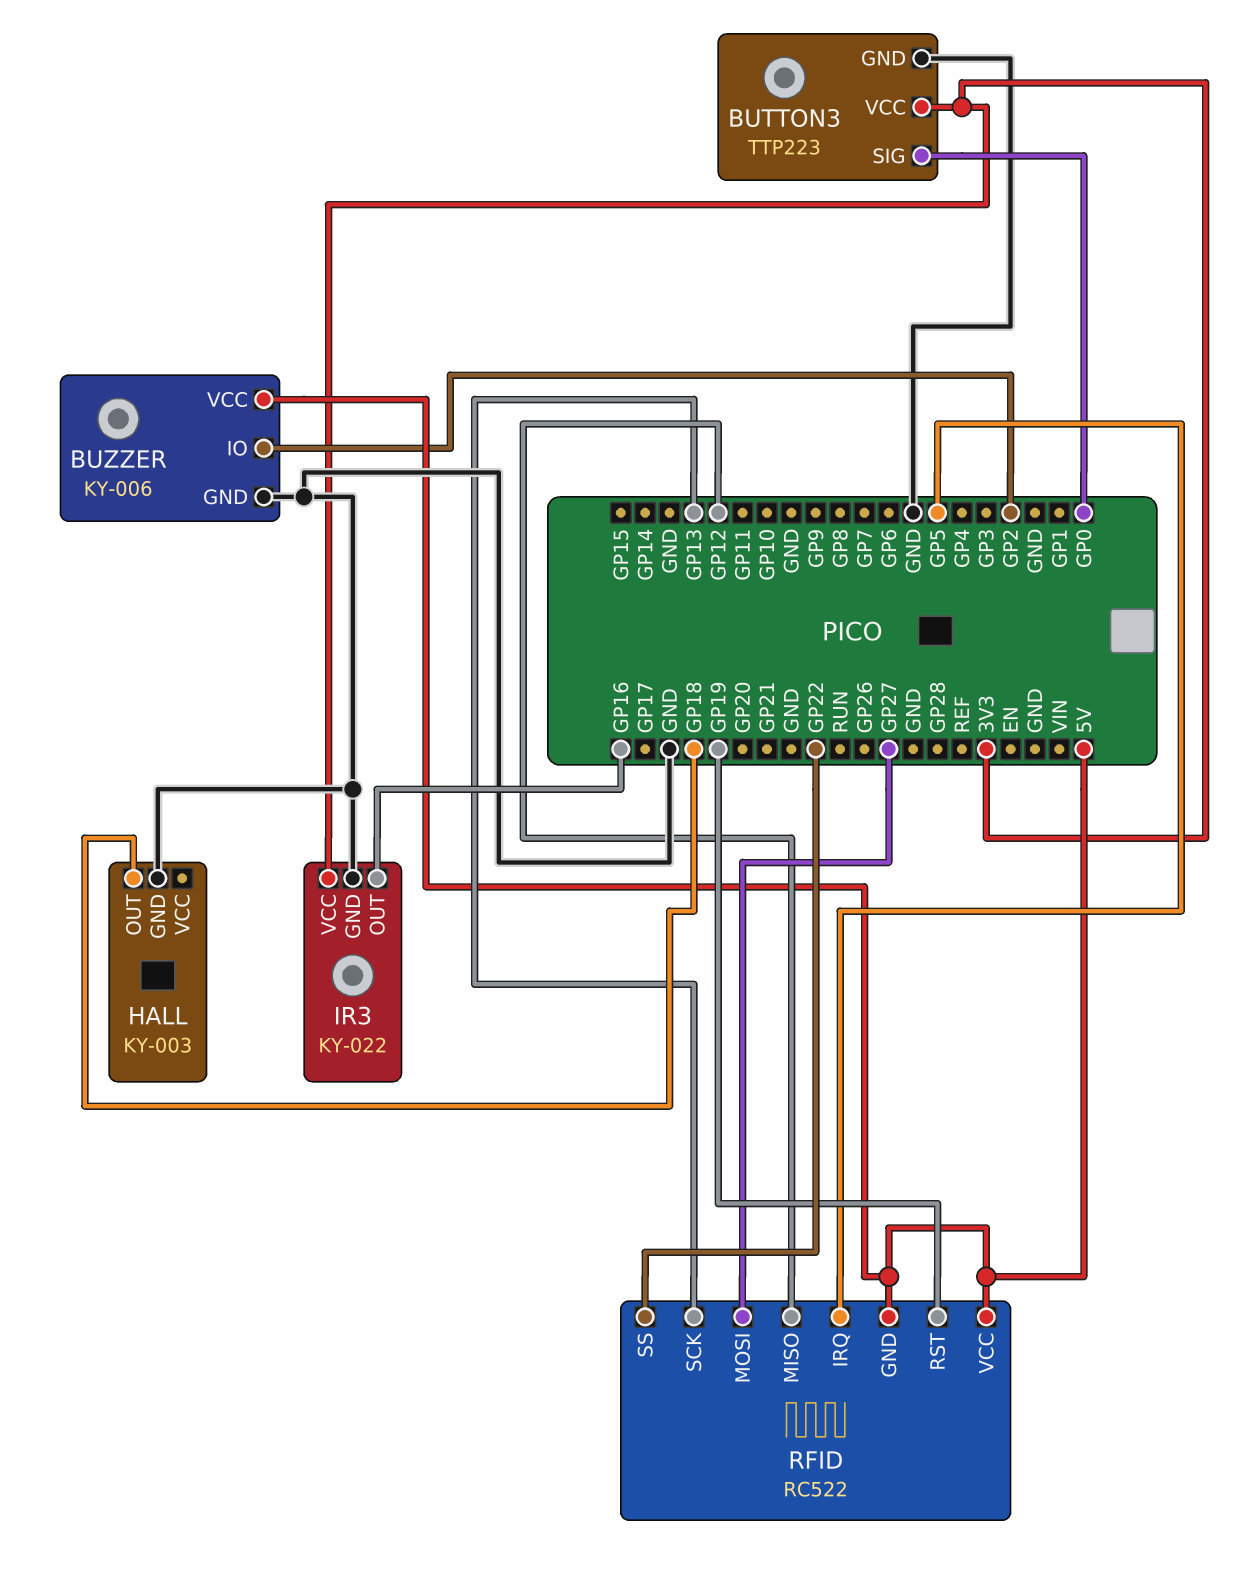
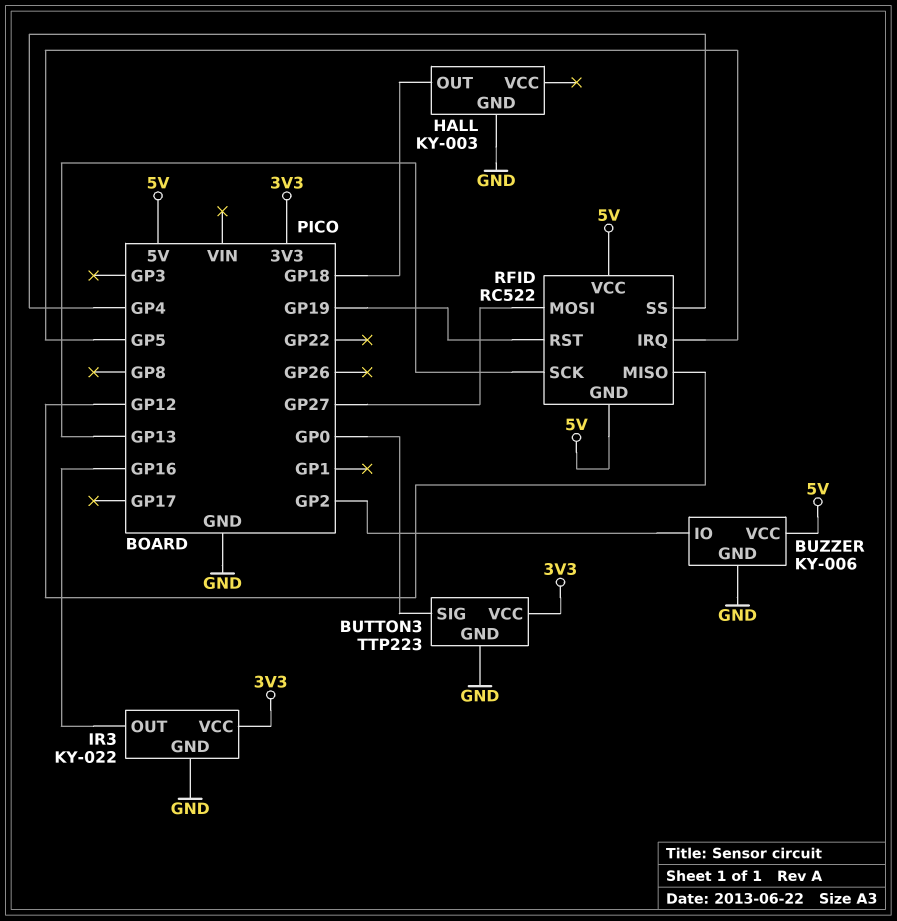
RFID pin SS: GP22 -> GP4

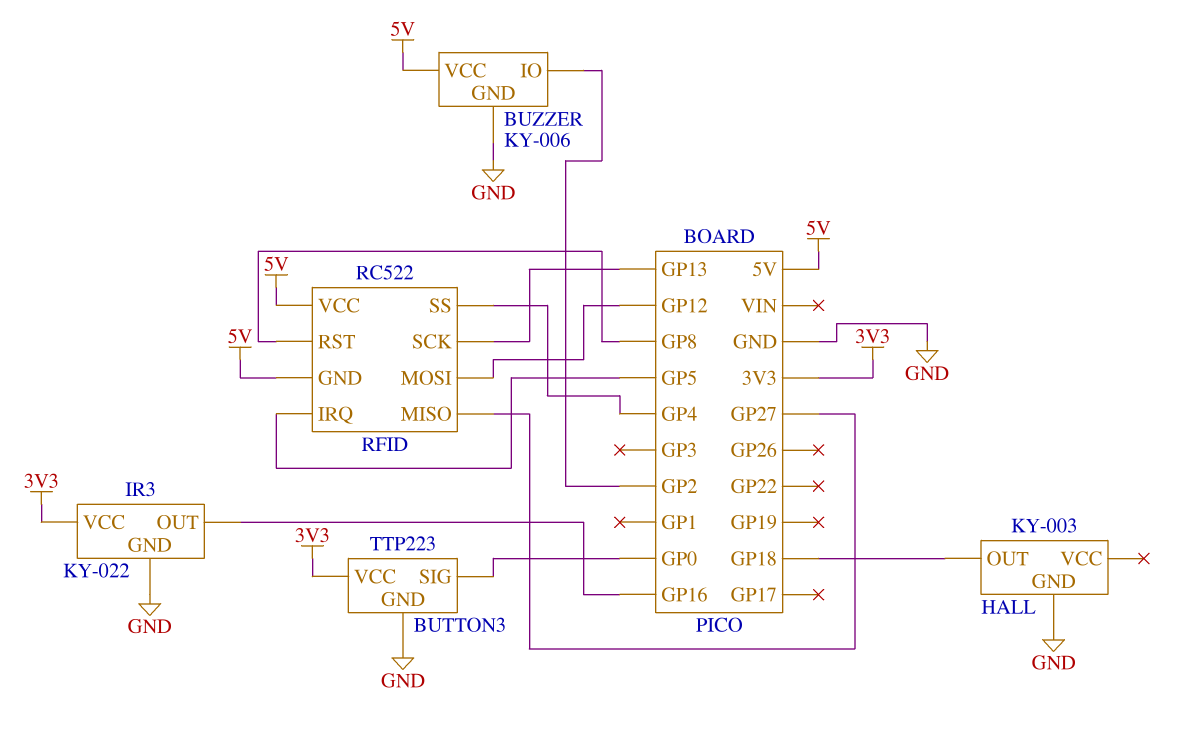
RFID pin MISO: GP12 -> GP27
RFID pin MOSI: GP27 -> GP12
RFID pin RST: GP19 -> GP8

